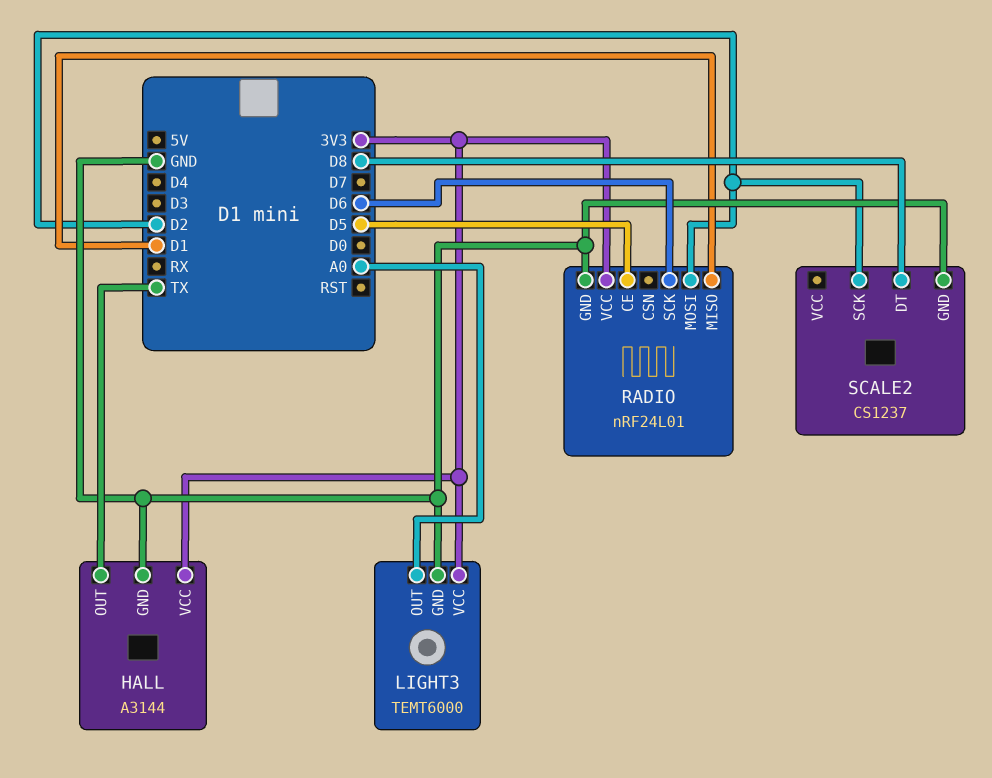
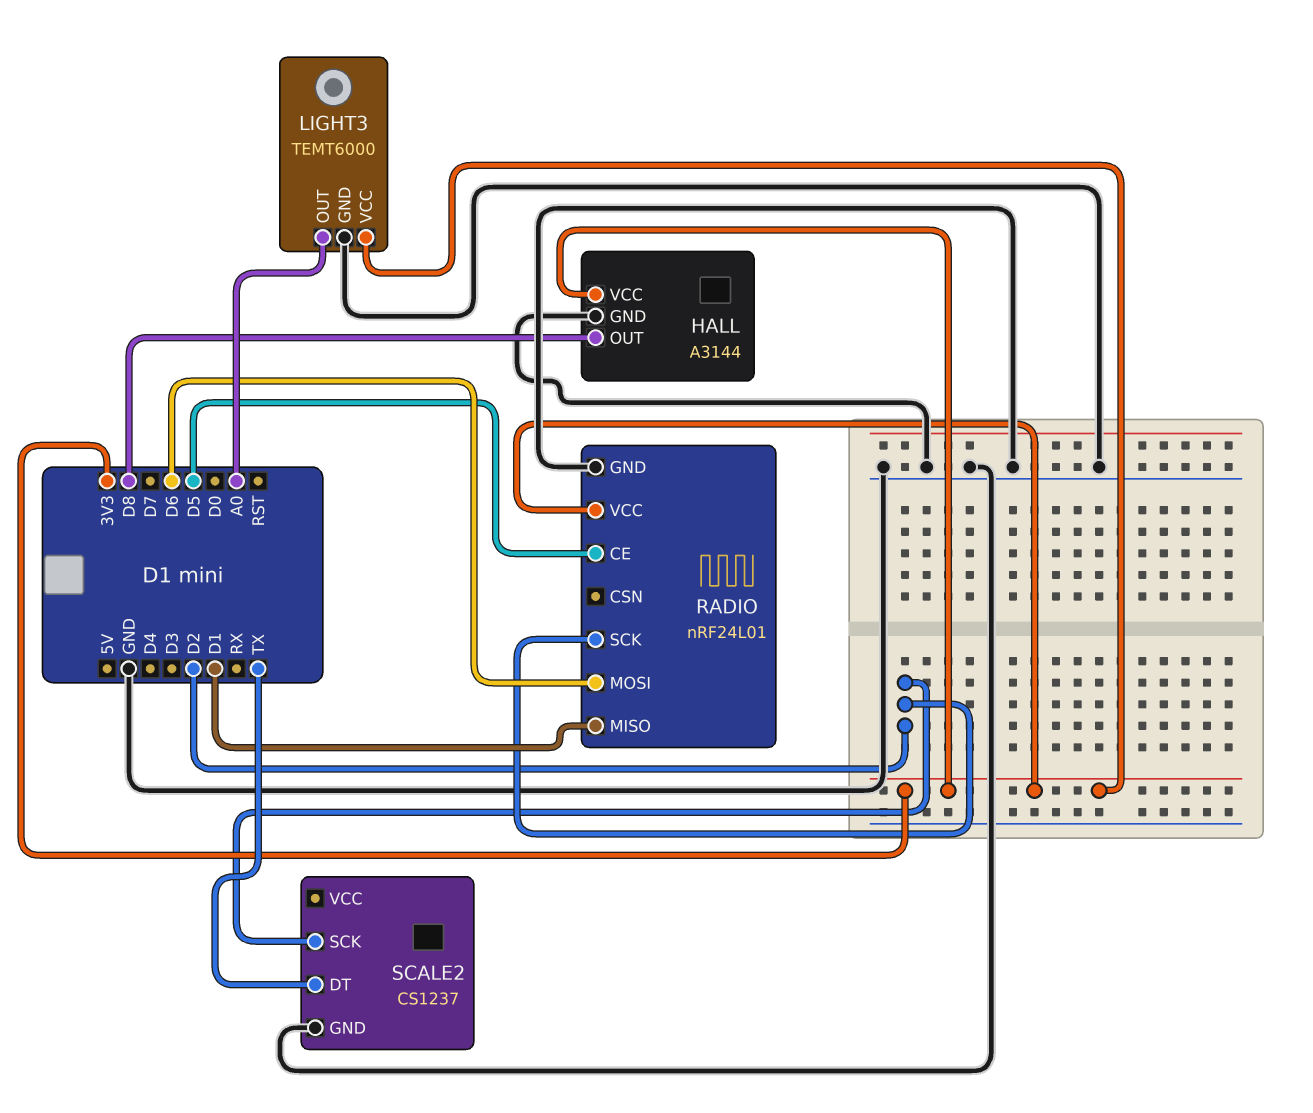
HALL pin OUT: TX -> D8
RADIO pin MOSI: D2 -> D6
RADIO pin SCK: D6 -> D2
SCALE2 pin DT: D8 -> TX

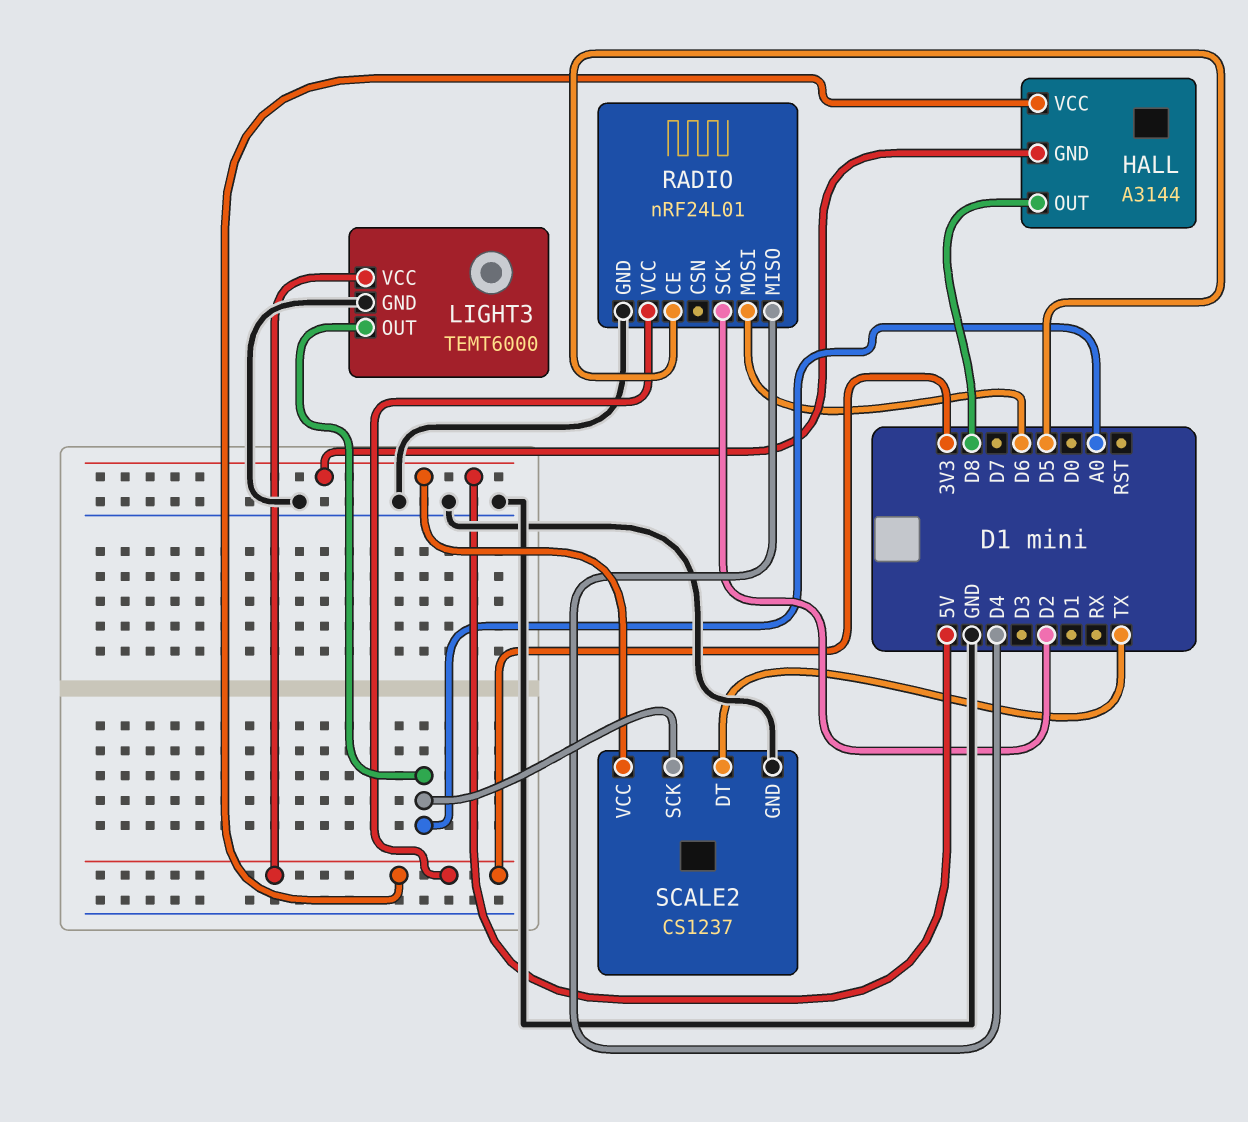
HALL pin GND: GND -> 5V
RADIO pin MISO: D1 -> D4
SCALE2 pin SCK: D2 -> A0
SCALE2 pin VCC: none -> 5V

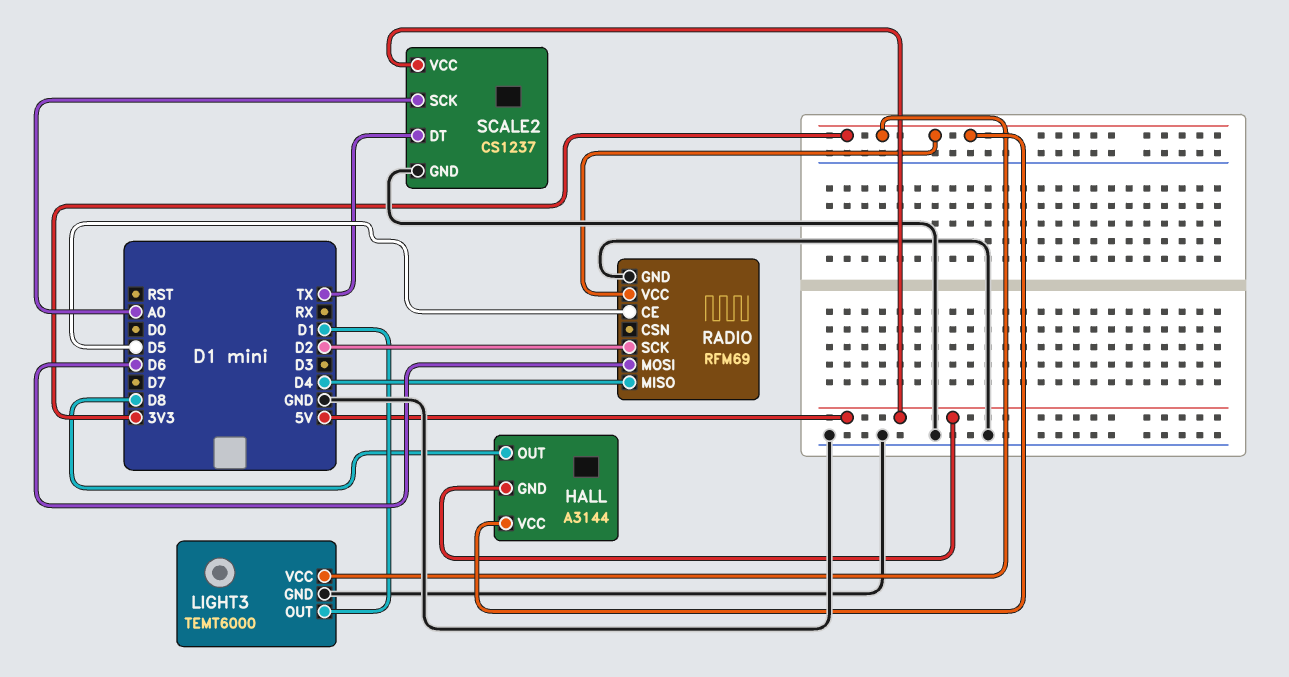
LIGHT3 pin OUT: A0 -> D1
RADIO: nRF24L01 -> RFM69

